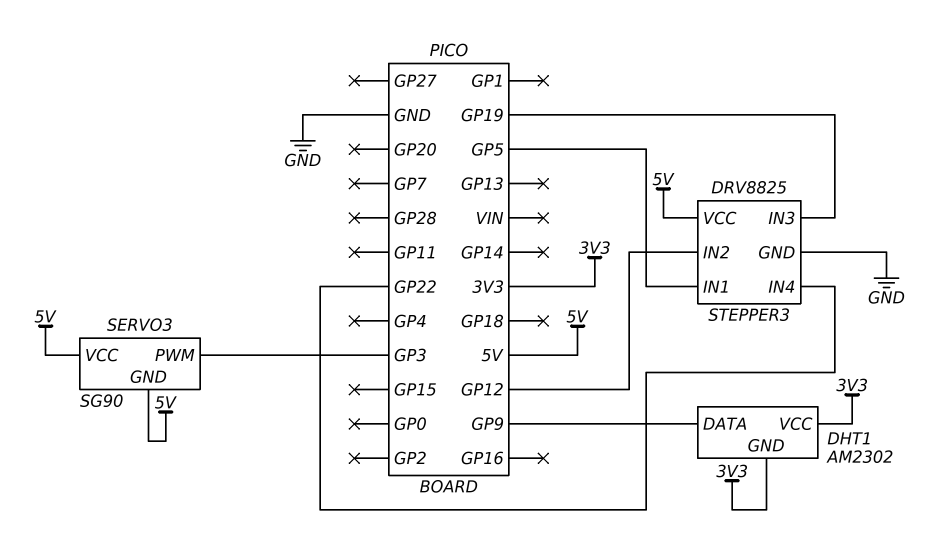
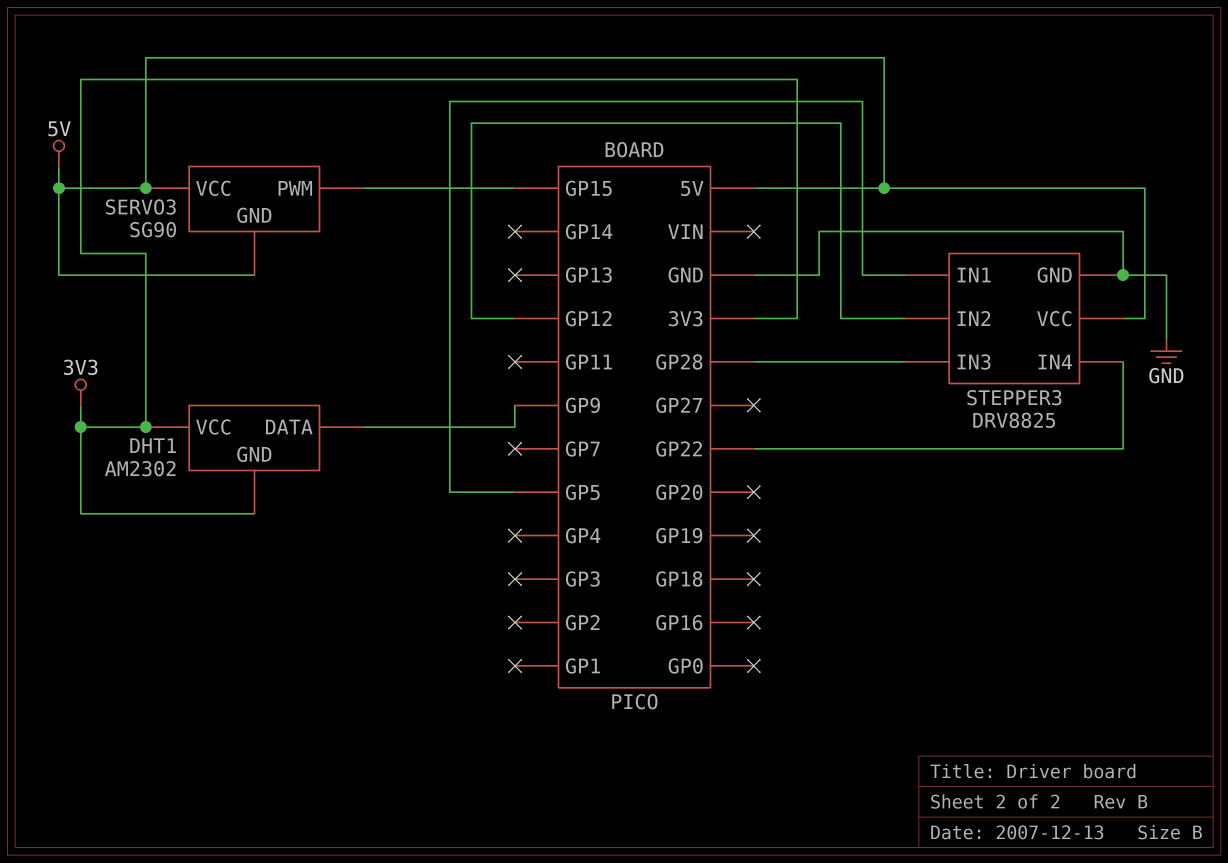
SERVO3 pin PWM: GP3 -> GP15
STEPPER3 pin IN3: GP19 -> GP28

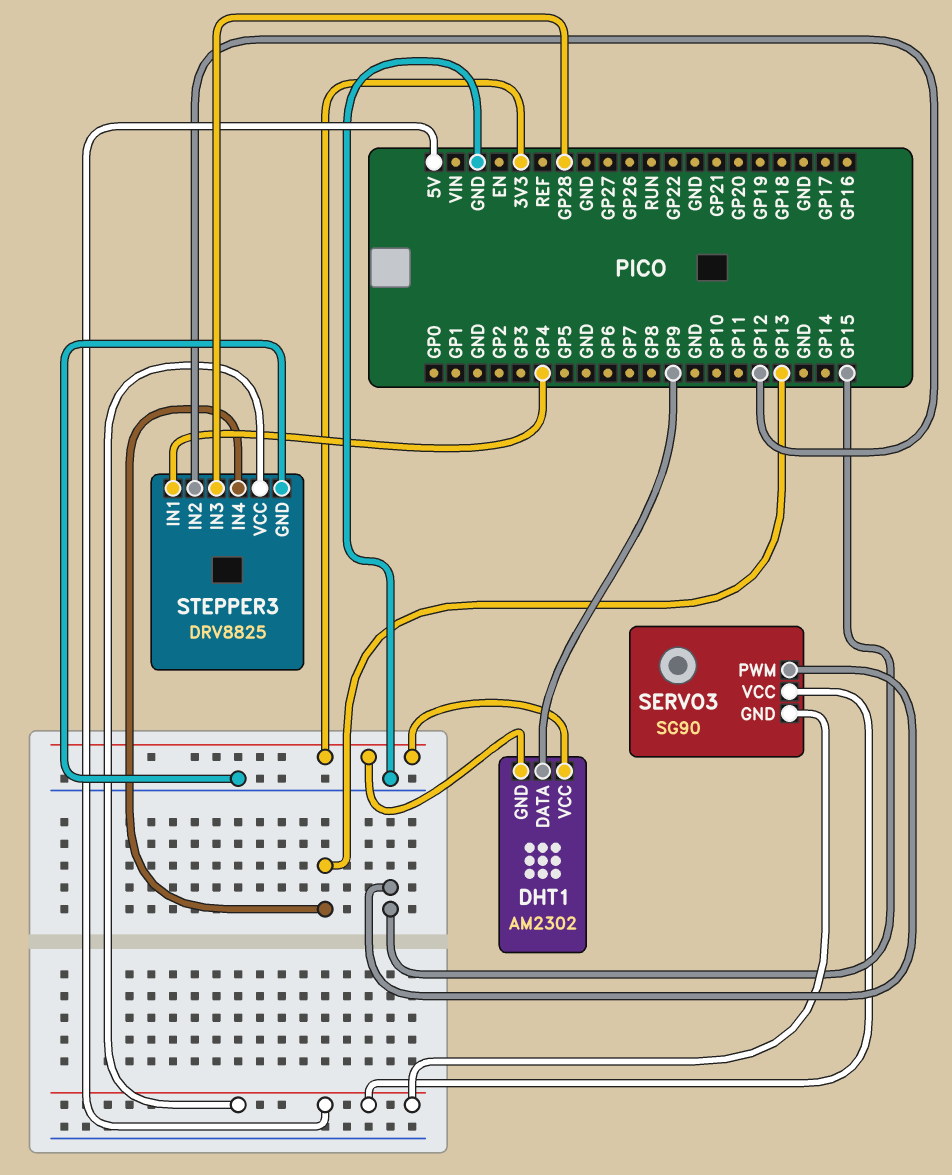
STEPPER3 pin IN1: GP5 -> GP4
STEPPER3 pin IN4: GP22 -> GP13

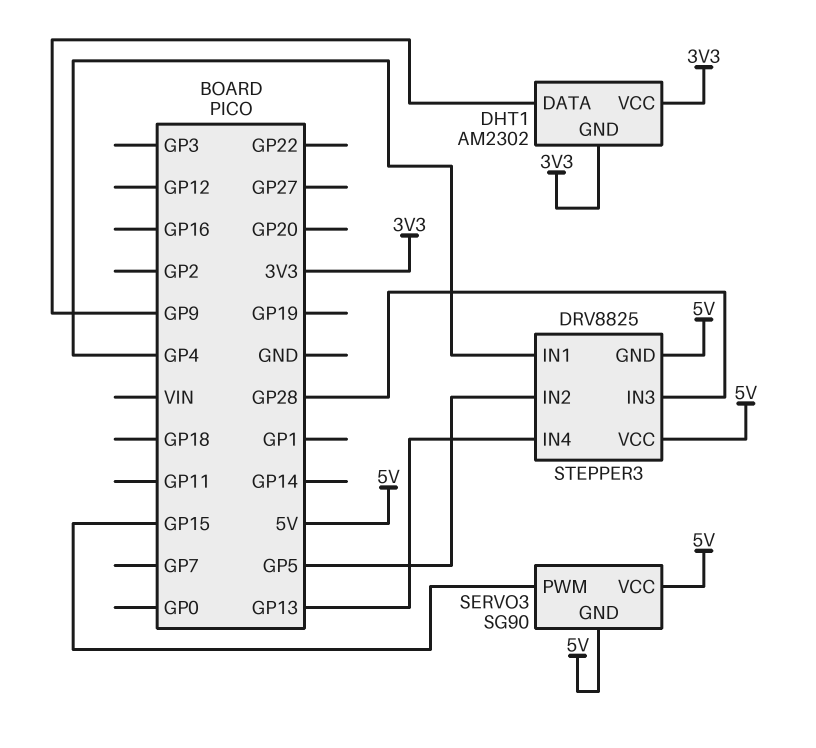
STEPPER3 pin GND: GND -> 5V
STEPPER3 pin IN2: GP12 -> GP5

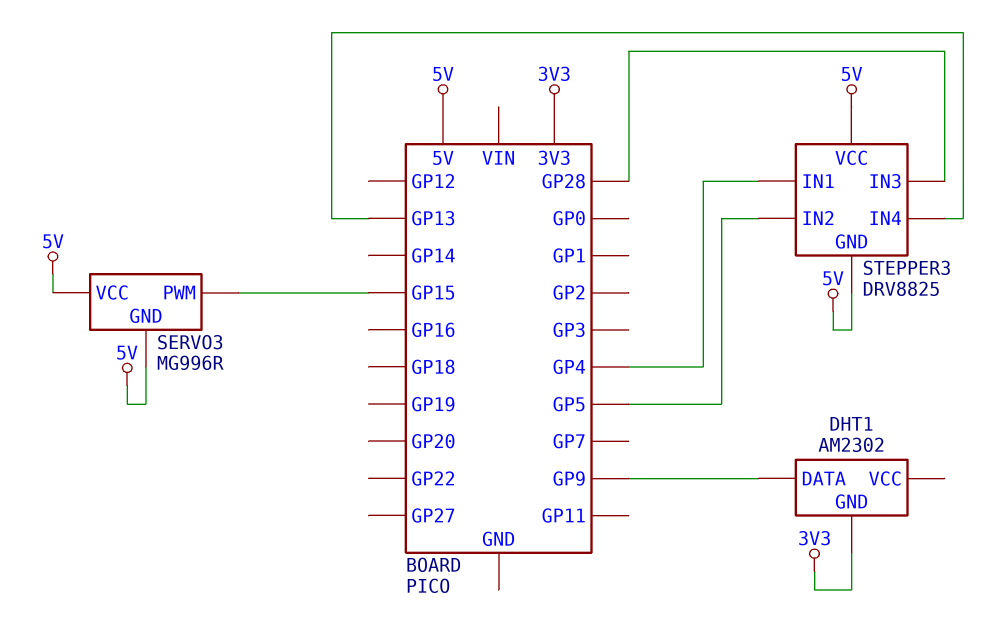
DHT1 pin VCC: 3V3 -> none
SERVO3: SG90 -> MG996R

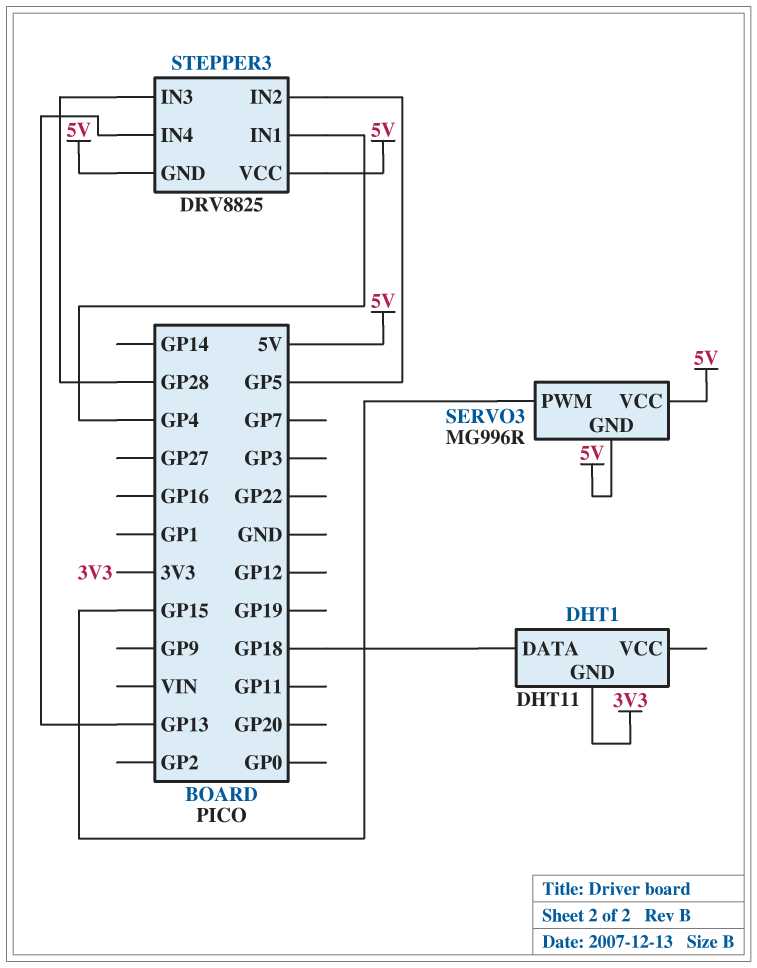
DHT1: AM2302 -> DHT11
DHT1 pin DATA: GP9 -> GP18

